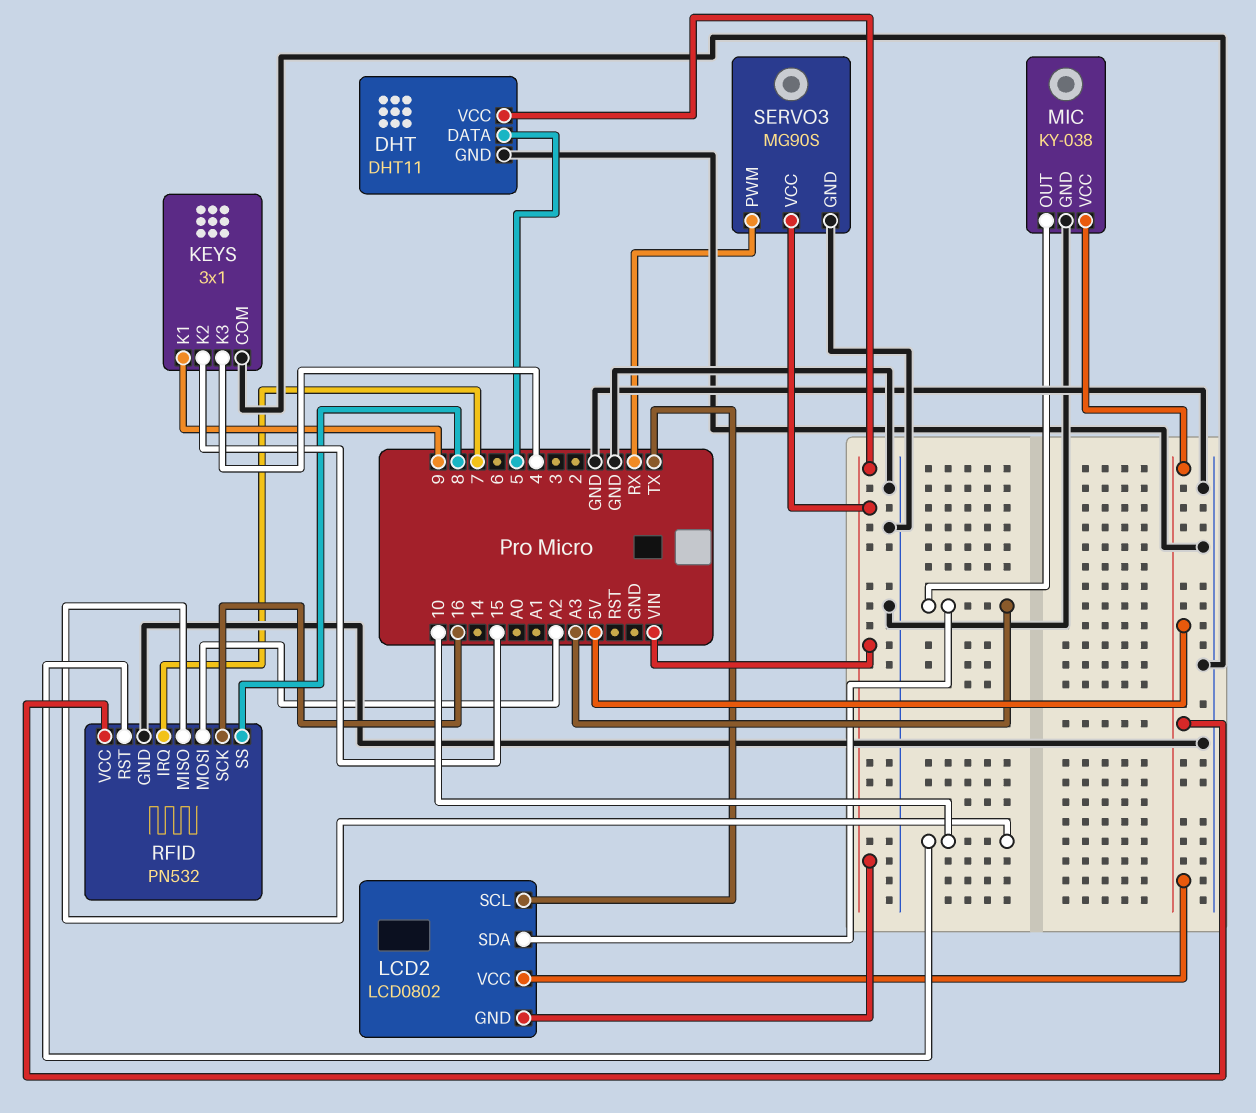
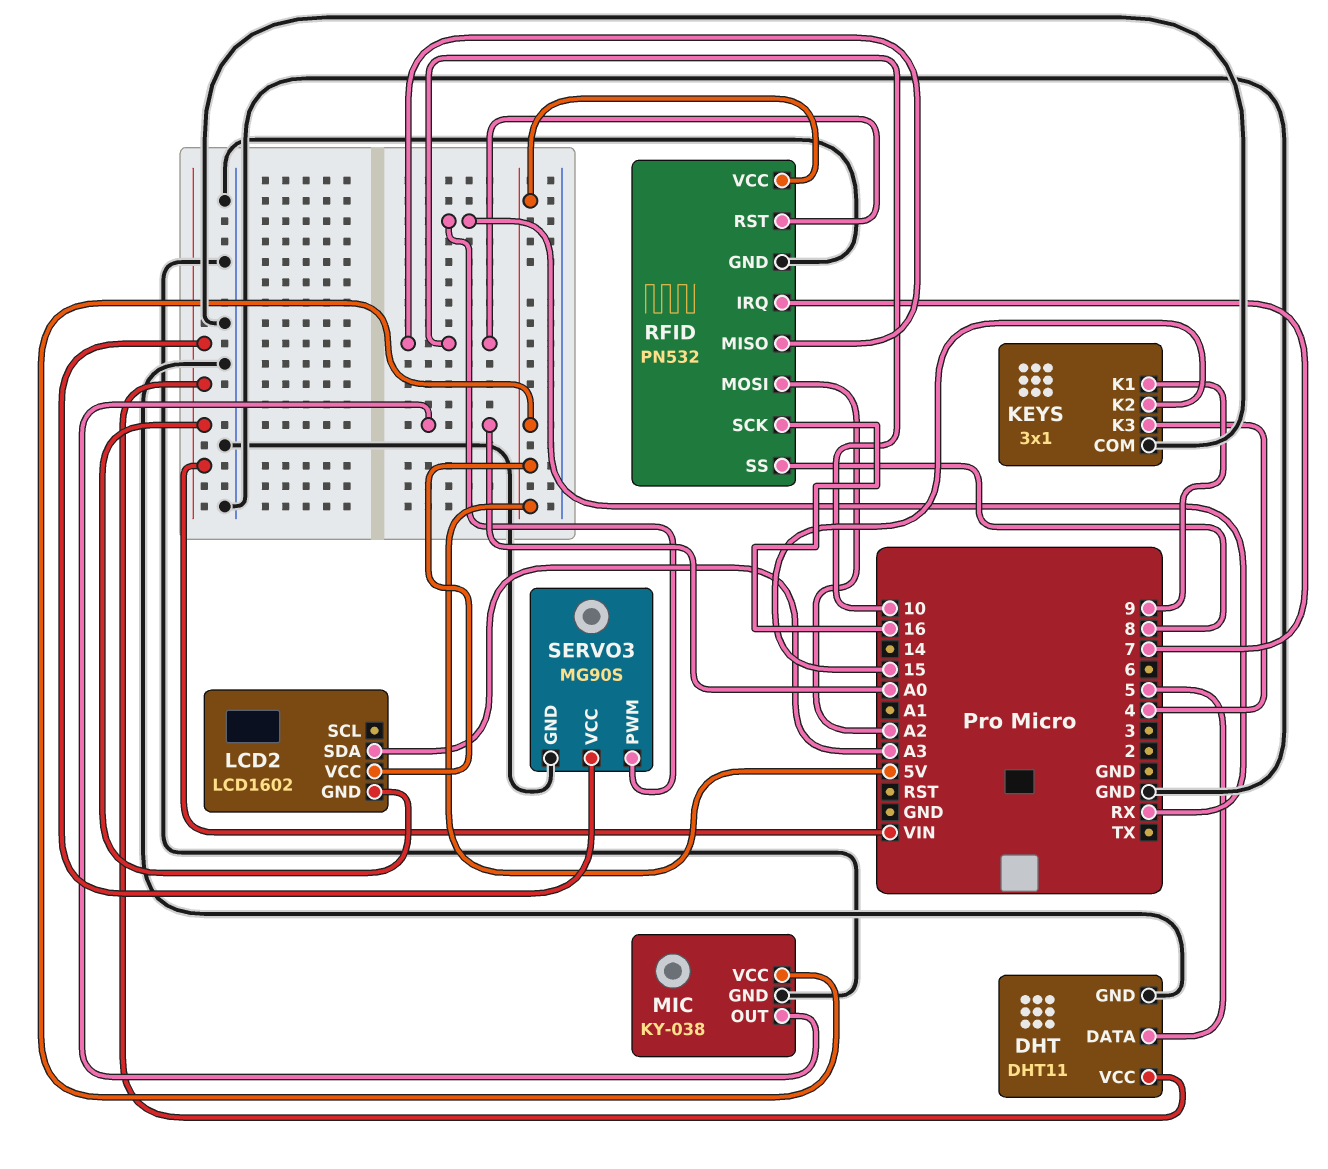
LCD2: LCD0802 -> LCD1602
LCD2 pin SCL: TX -> none
MIC pin OUT: A3 -> A0

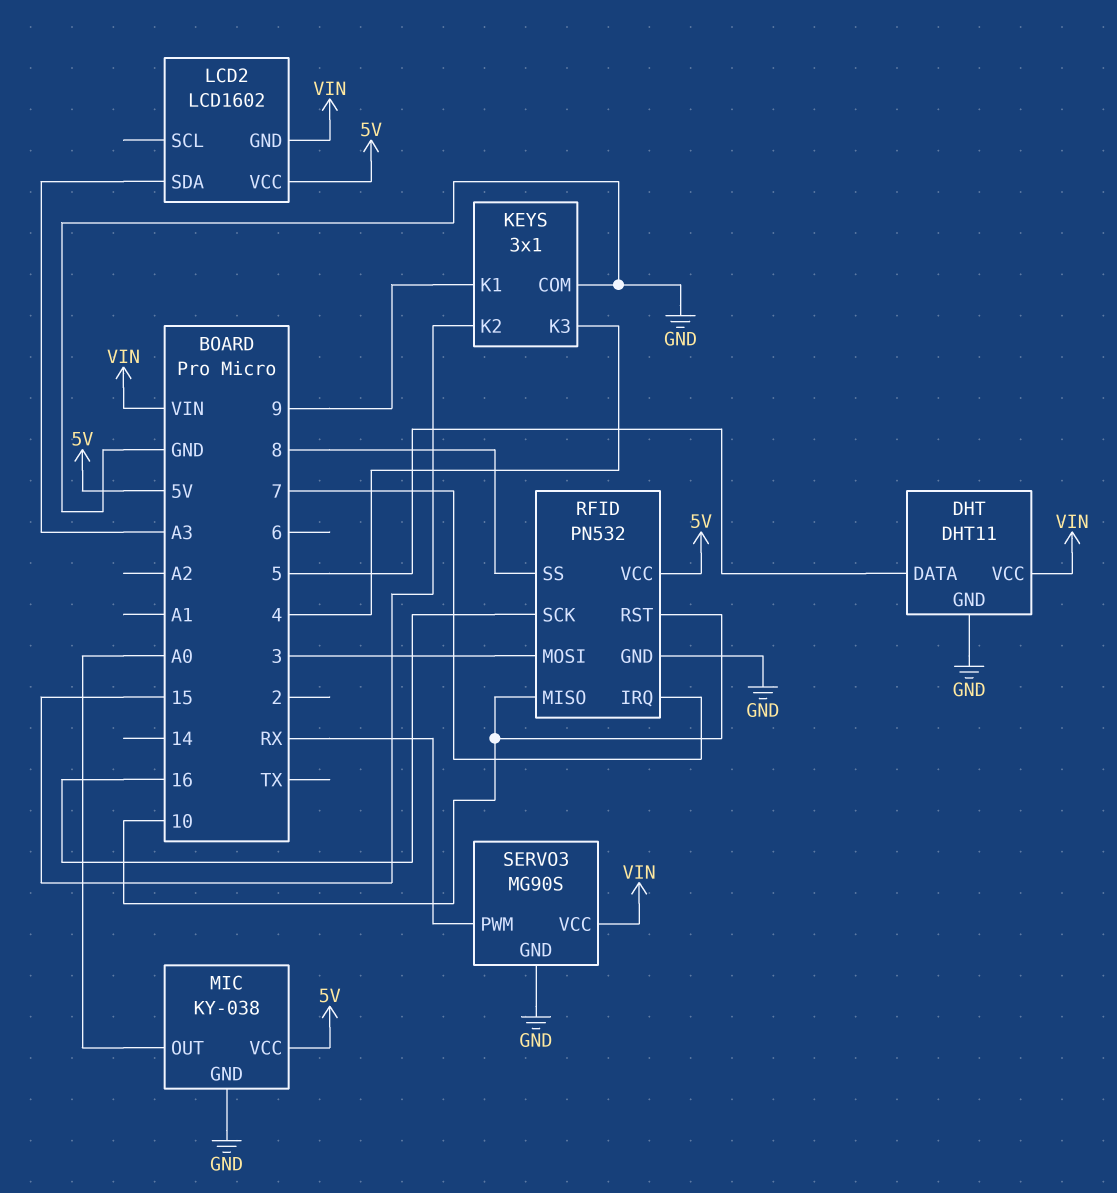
RFID pin MOSI: A2 -> 3

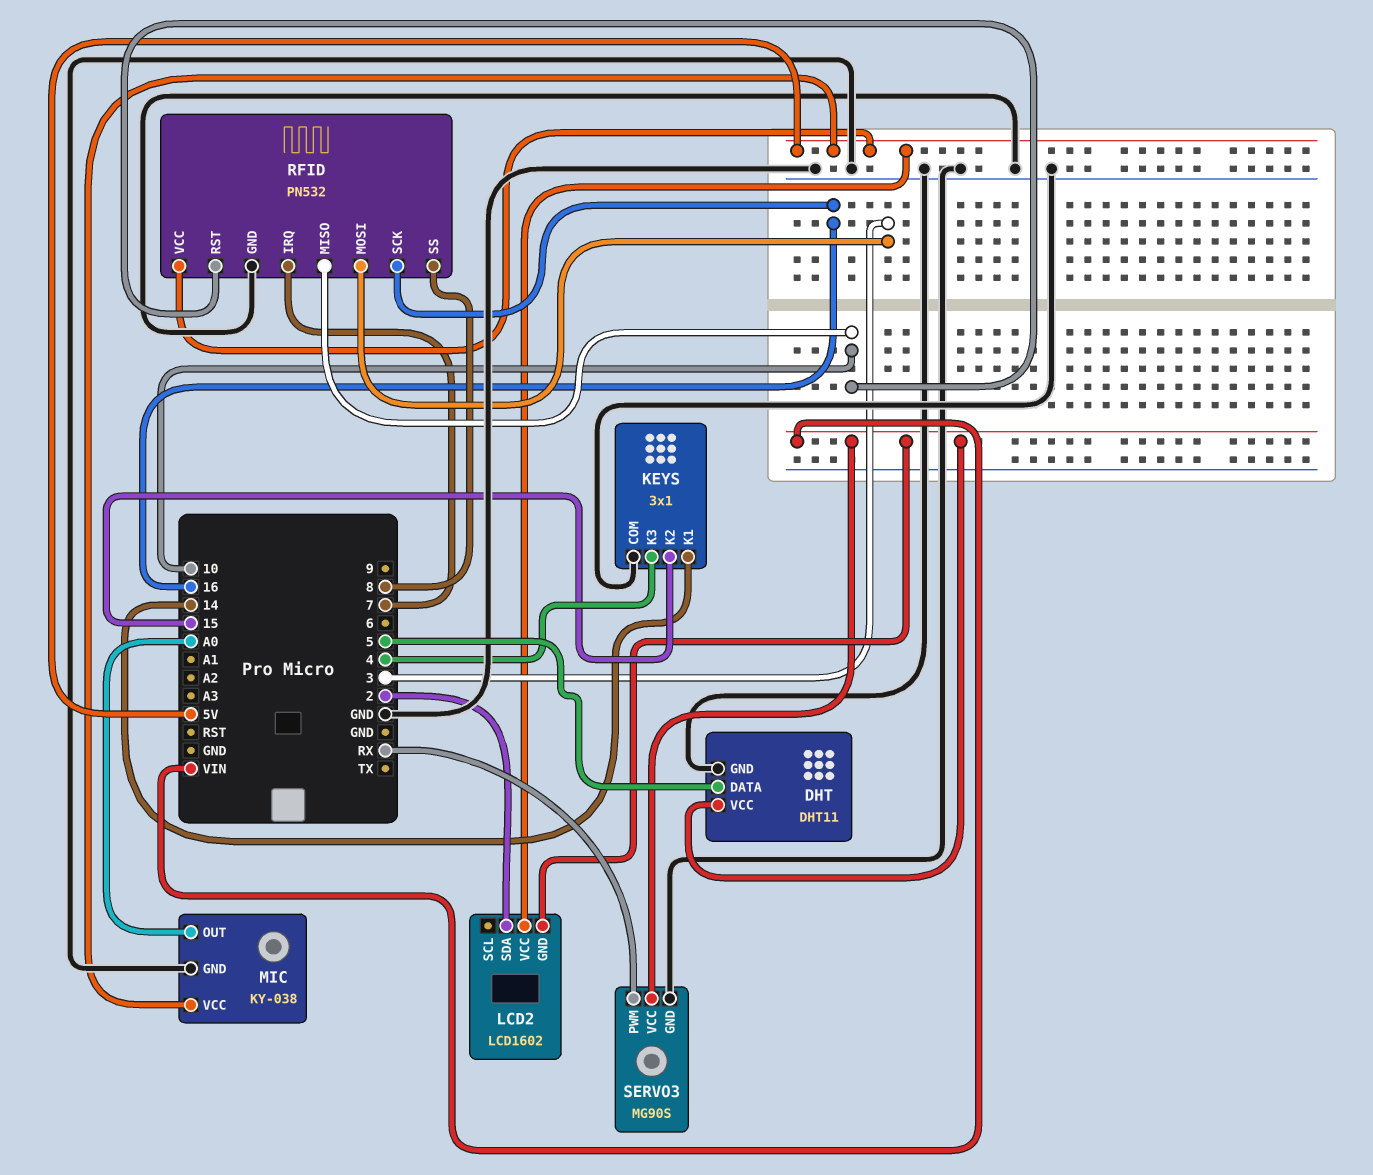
KEYS pin K1: 9 -> 14
LCD2 pin SDA: A3 -> 2

